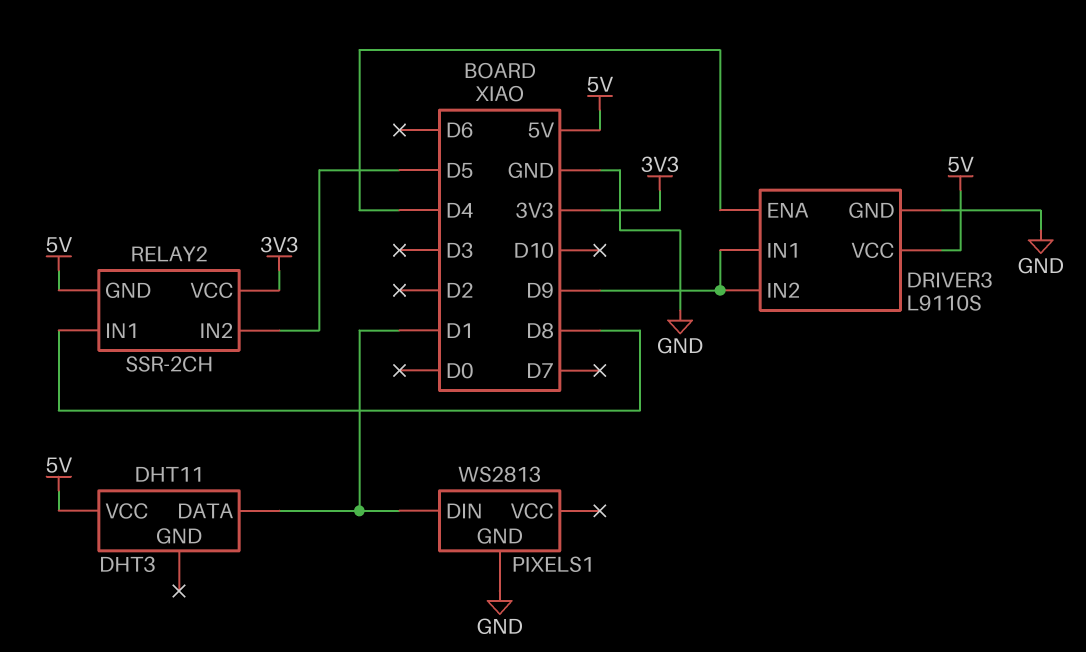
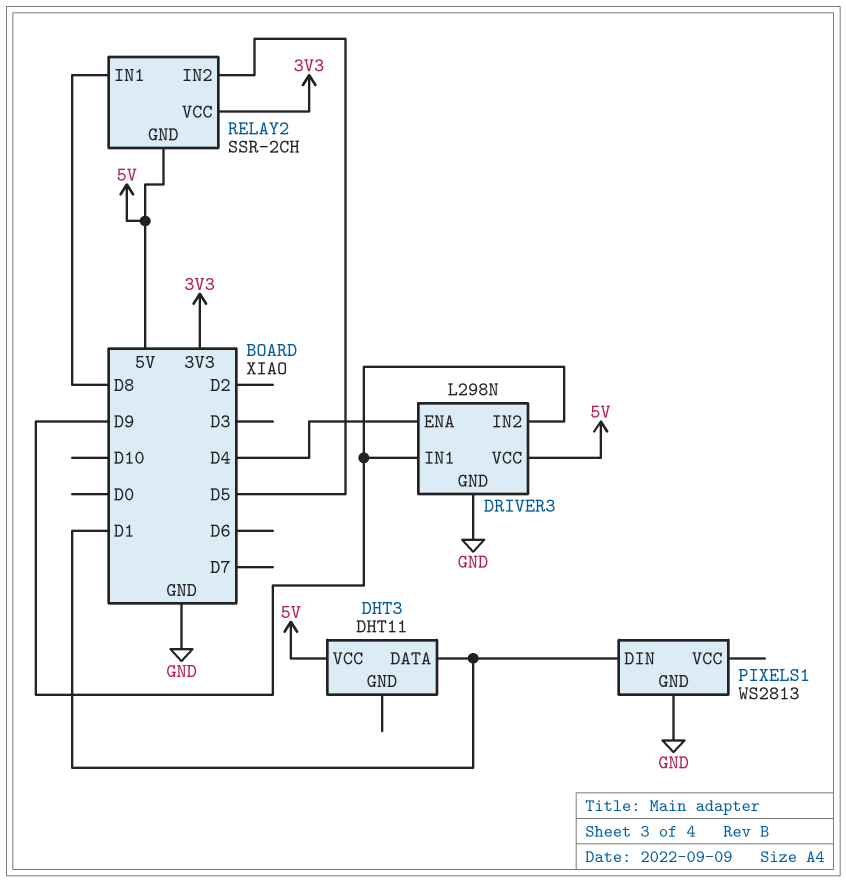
DRIVER3: L9110S -> L298N

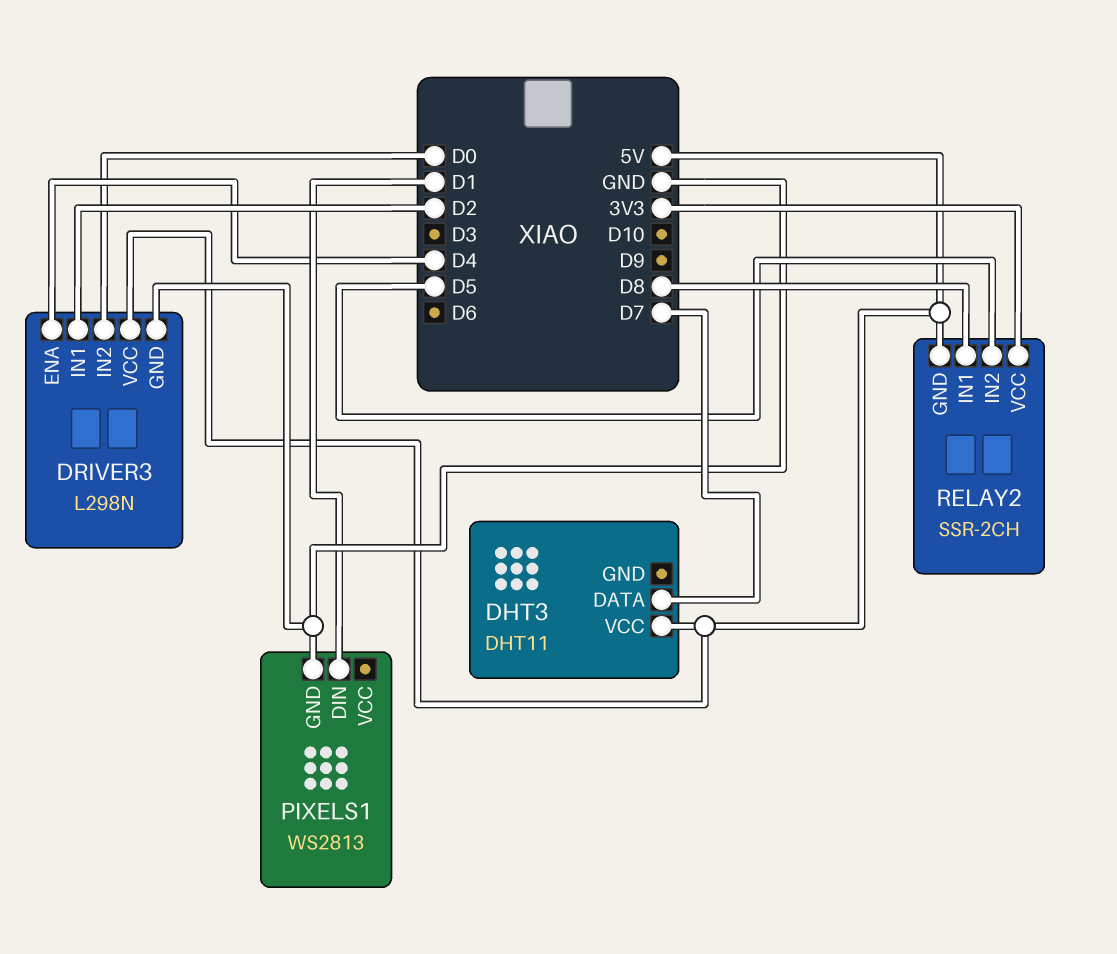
DHT3 pin DATA: D1 -> D7
DRIVER3 pin IN1: D9 -> D2
DRIVER3 pin IN2: D9 -> D0

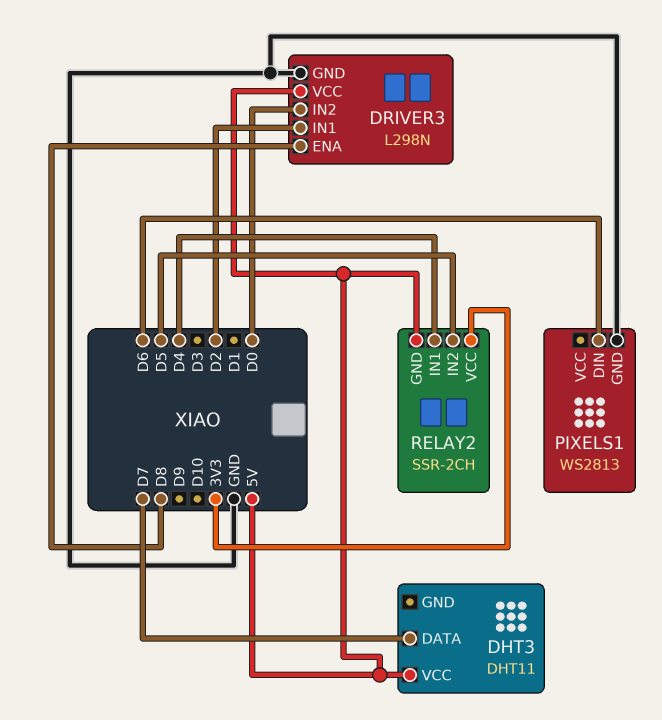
DRIVER3 pin ENA: D4 -> D8
PIXELS1 pin DIN: D1 -> D6
RELAY2 pin IN1: D8 -> D4

